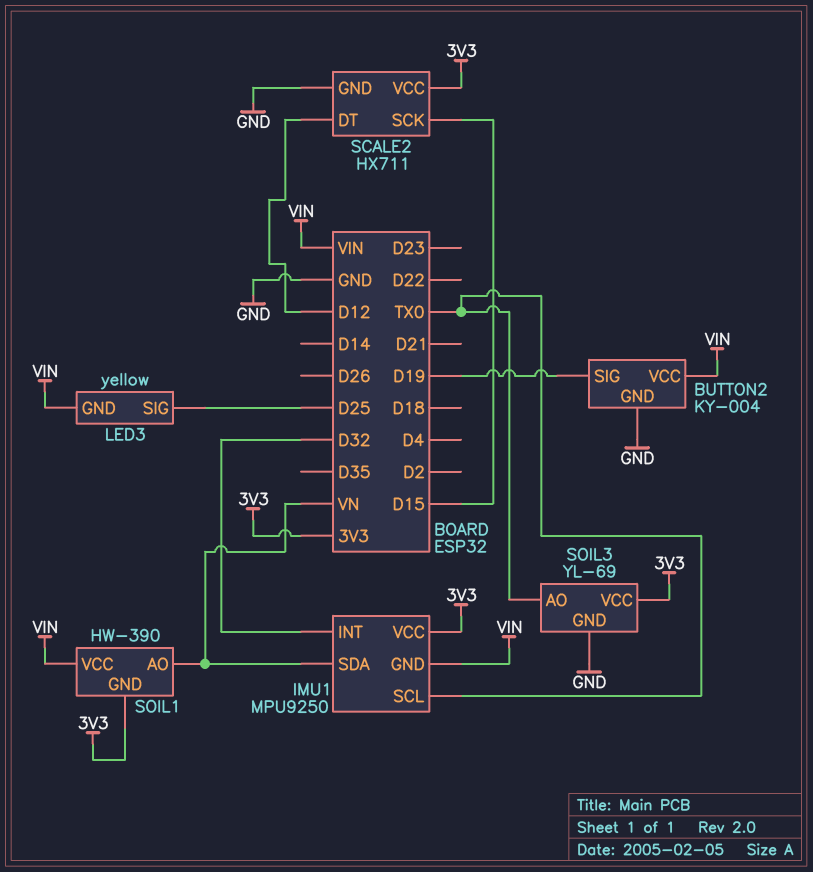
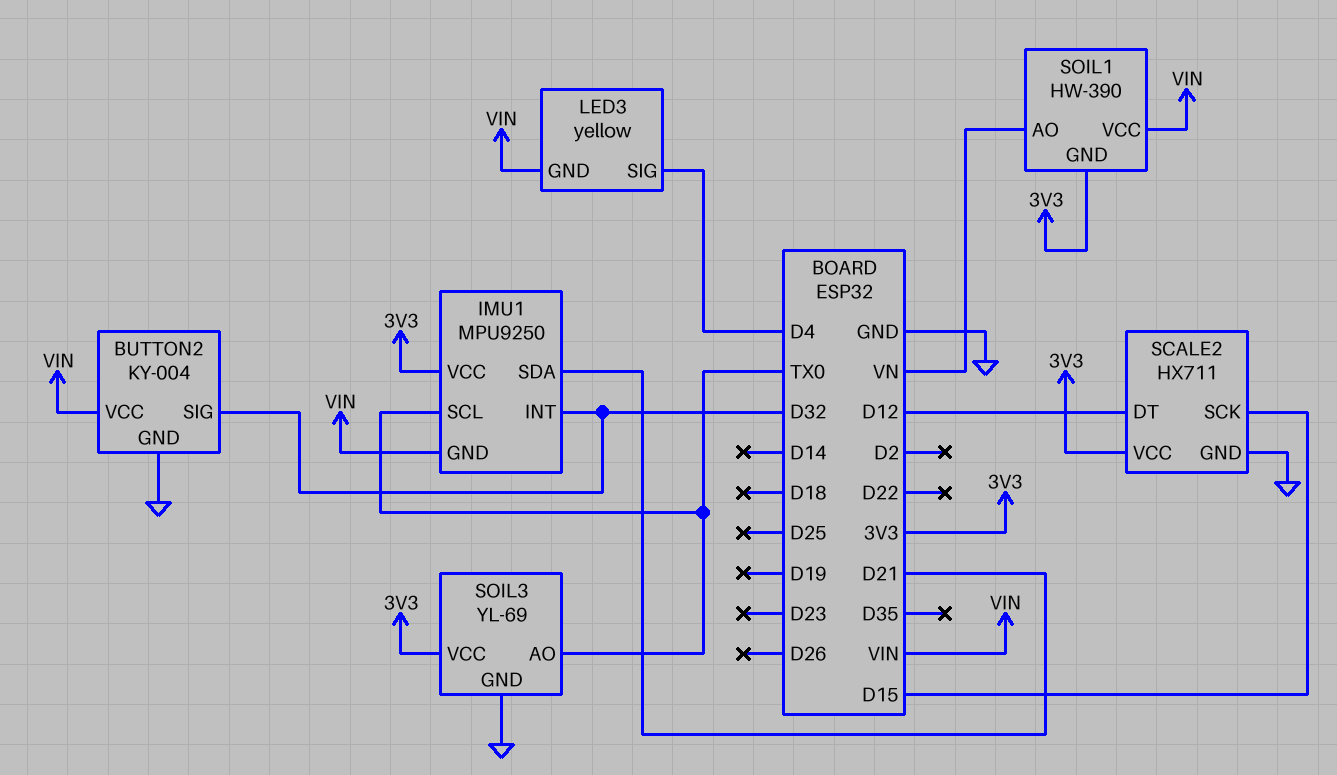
BUTTON2 pin SIG: D19 -> D32
IMU1 pin SDA: VN -> D21
LED3 pin SIG: D25 -> D4

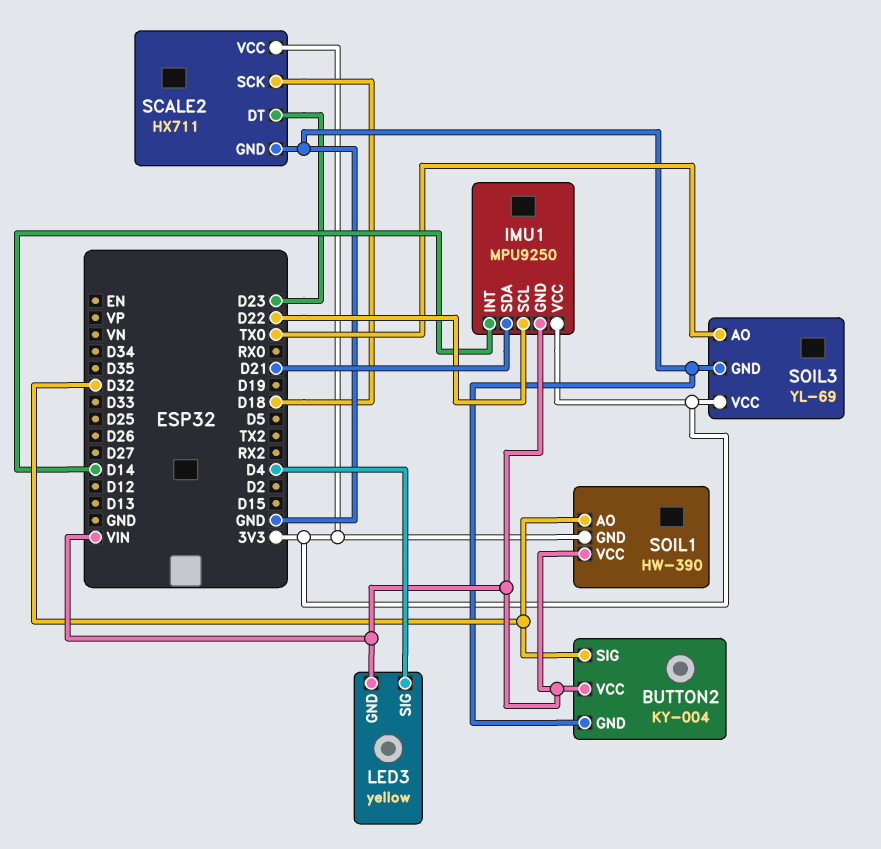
IMU1 pin INT: D32 -> D14
IMU1 pin SCL: TX0 -> D22
SCALE2 pin DT: D12 -> D23
SCALE2 pin SCK: D15 -> D18
SOIL1 pin AO: VN -> D32

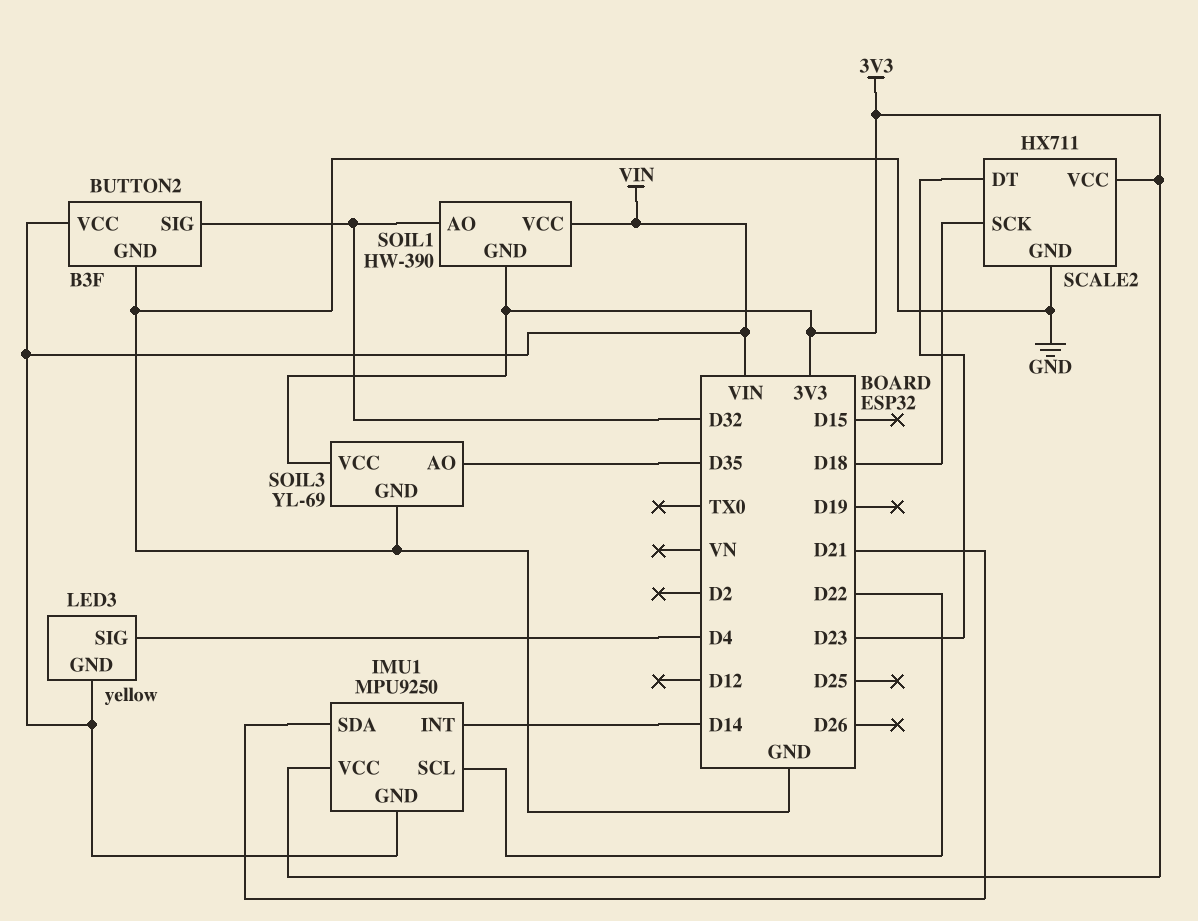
BUTTON2: KY-004 -> B3F
SOIL3 pin AO: TX0 -> D35

